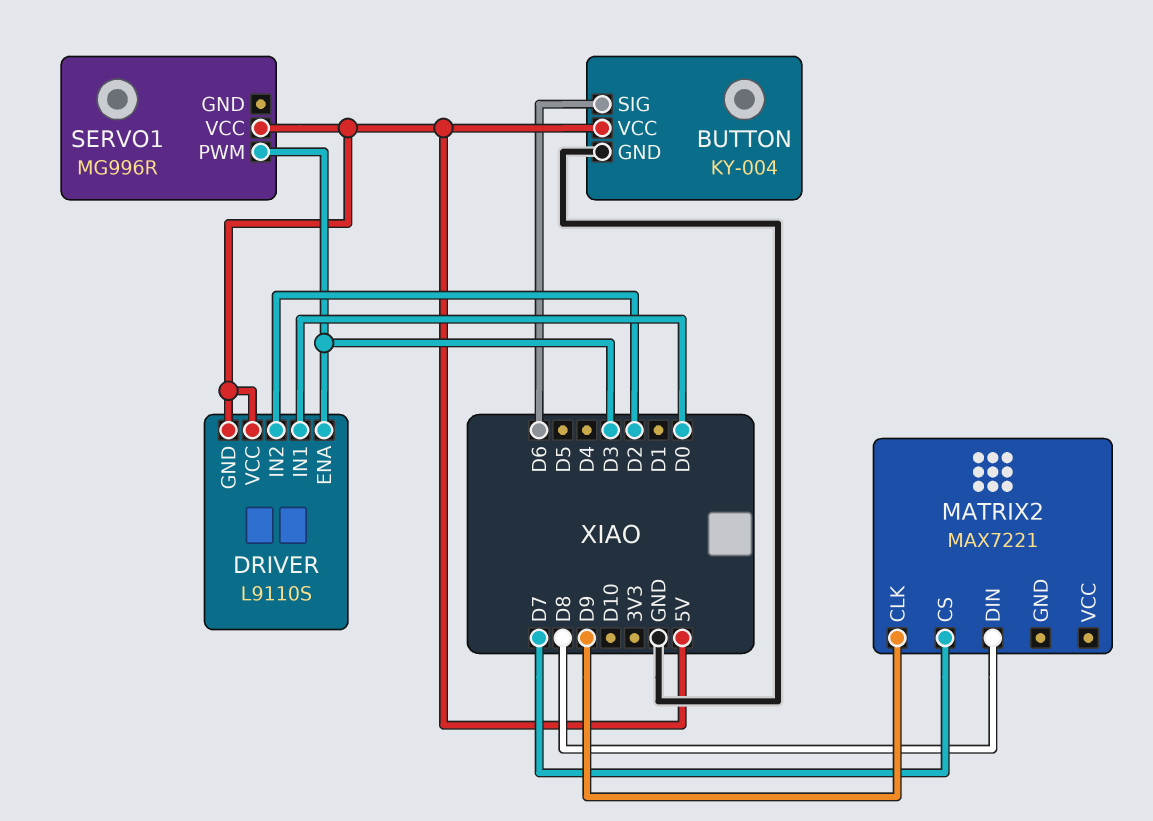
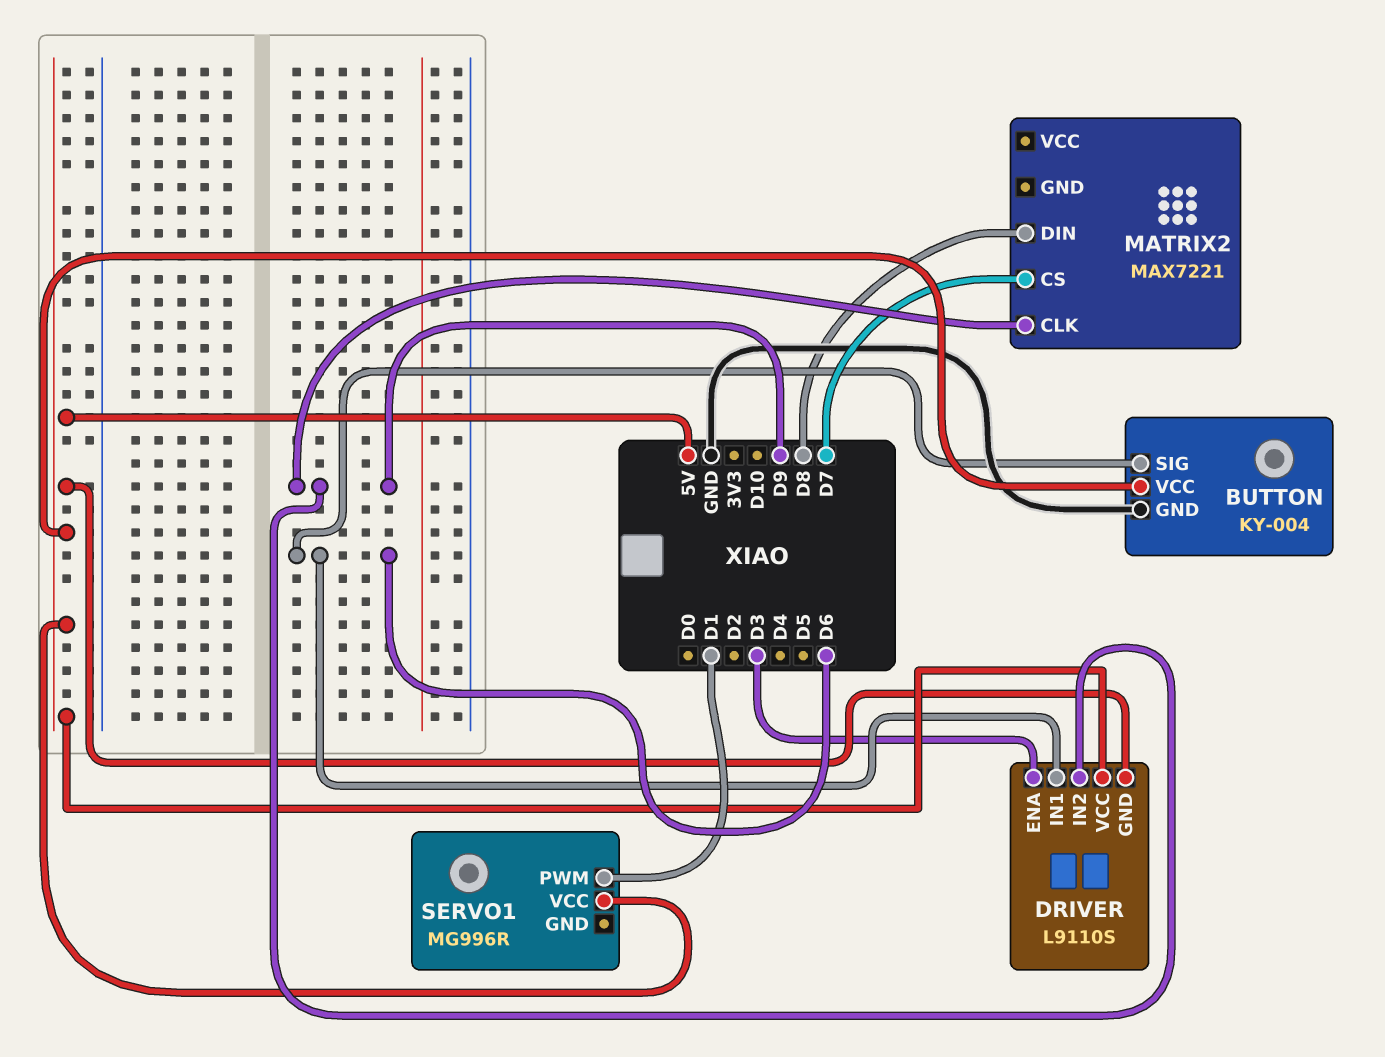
DRIVER pin IN1: D0 -> D6
DRIVER pin IN2: D2 -> D9
SERVO1 pin PWM: D3 -> D1

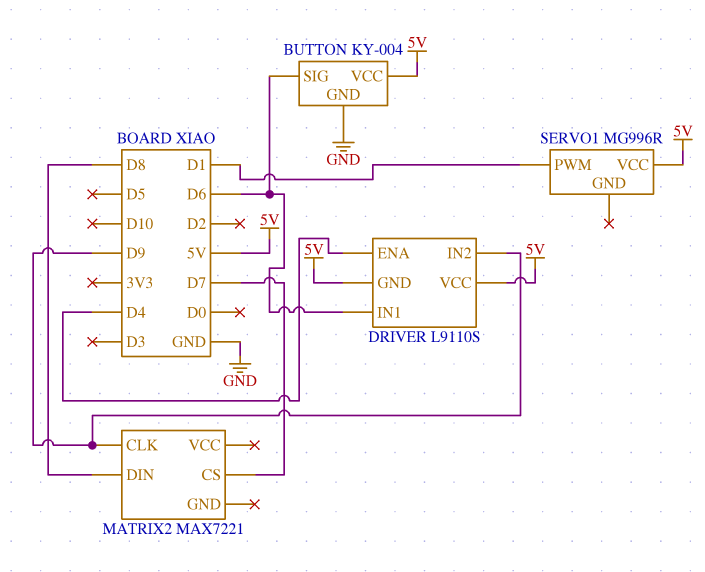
DRIVER pin ENA: D3 -> D4

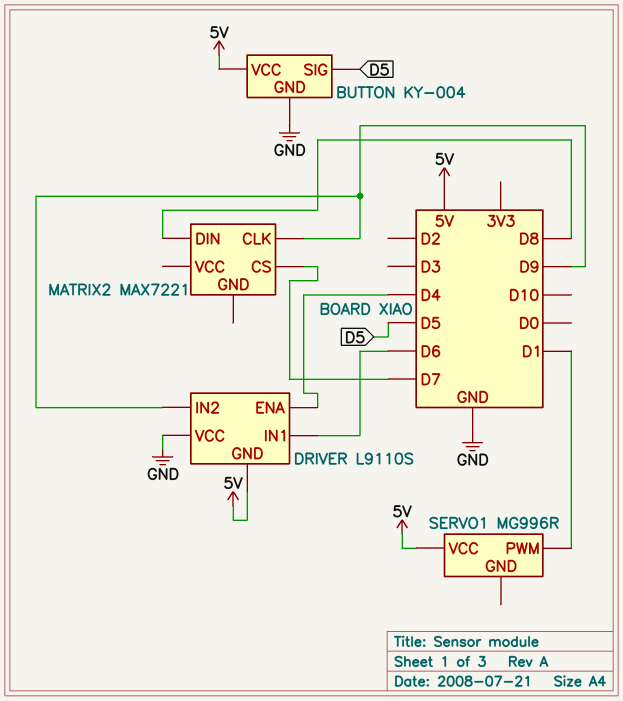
BUTTON pin SIG: D6 -> D5
DRIVER pin VCC: 5V -> GND

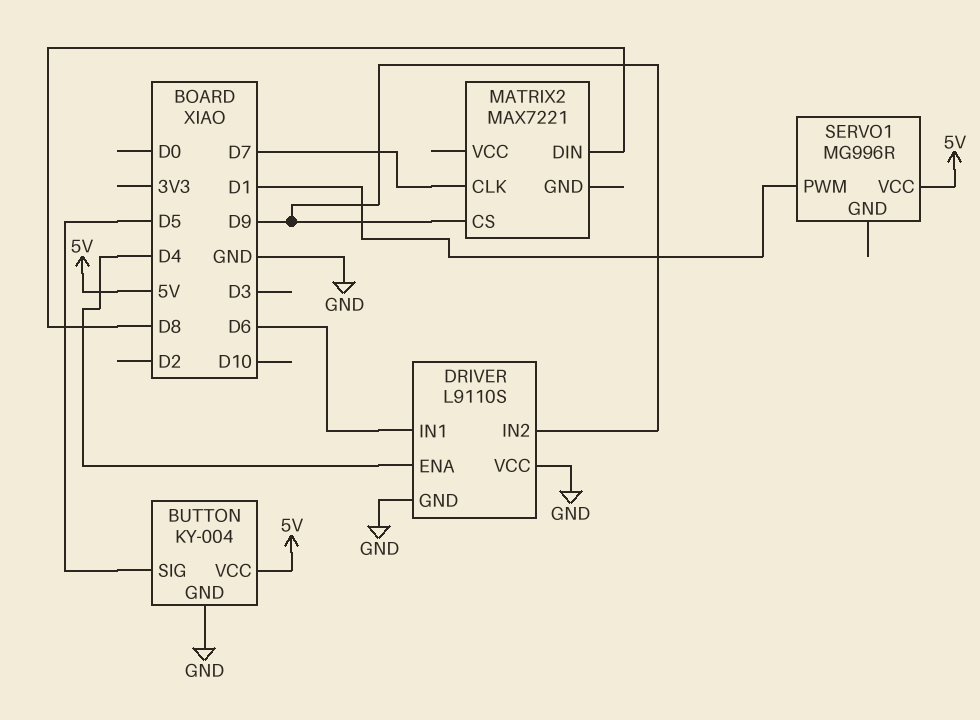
DRIVER pin GND: 5V -> GND
MATRIX2 pin CLK: D9 -> D7
MATRIX2 pin CS: D7 -> D9

